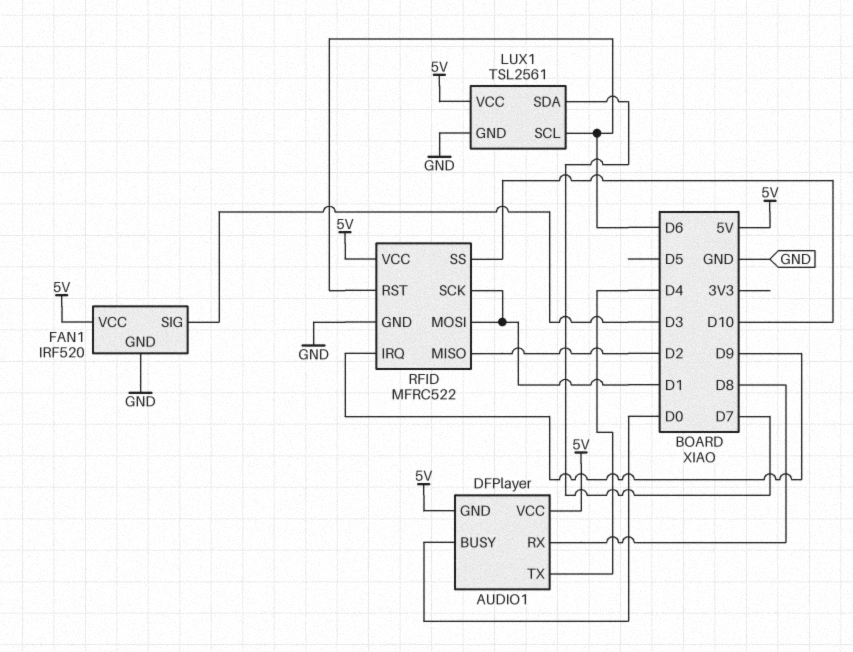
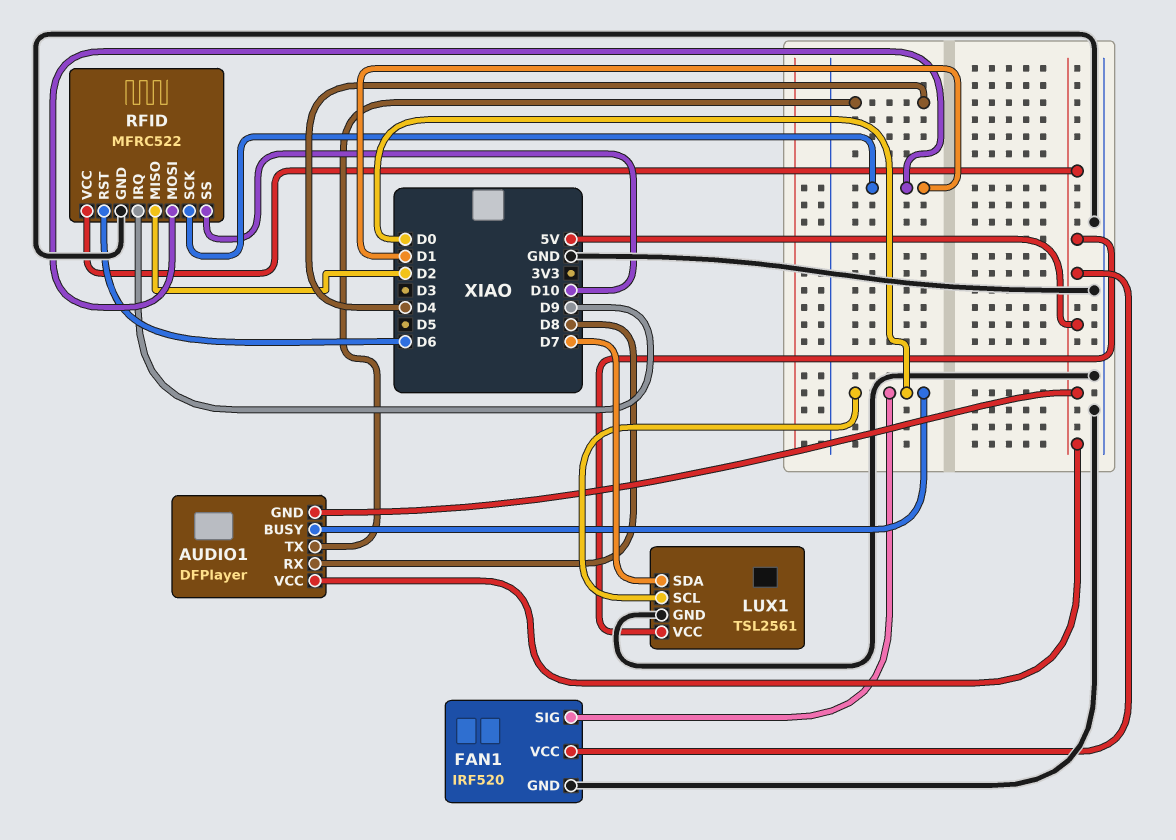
FAN1 pin SIG: D3 -> D0
LUX1 pin SCL: D6 -> D0

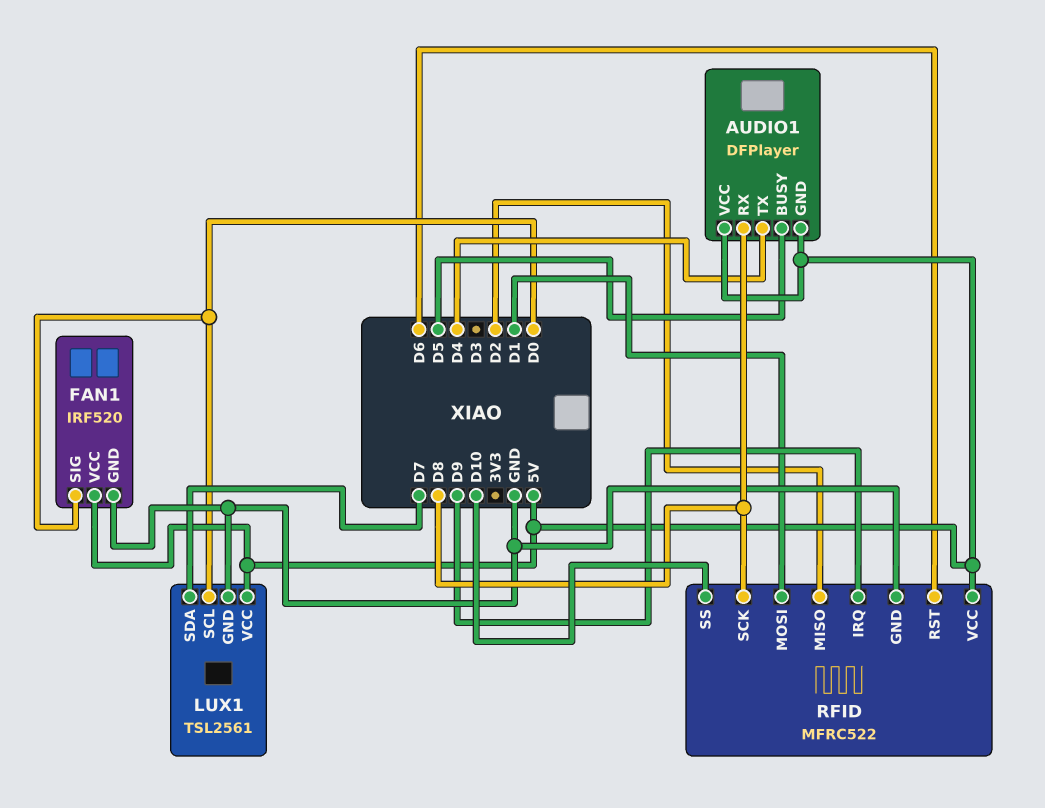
AUDIO1 pin BUSY: D0 -> D5
RFID pin SCK: D1 -> D8

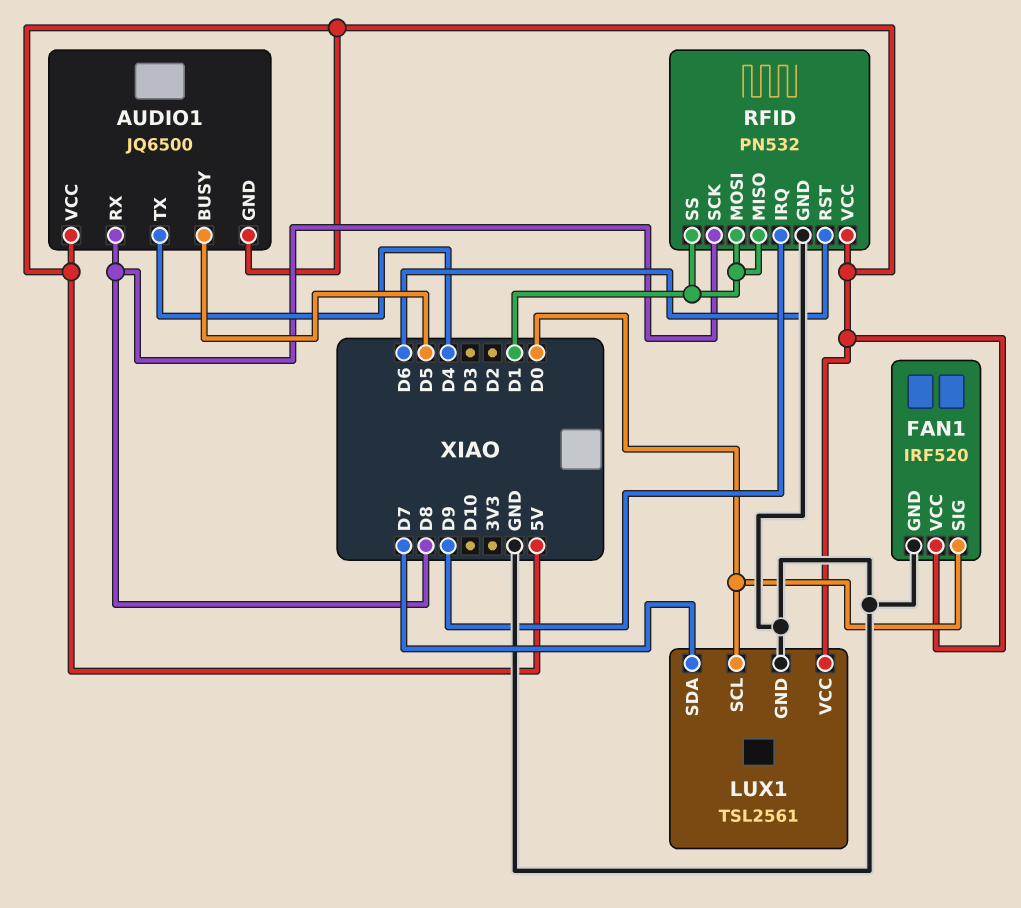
AUDIO1: DFPlayer -> JQ6500
RFID: MFRC522 -> PN532
RFID pin MISO: D2 -> D1
RFID pin SS: D10 -> D1

